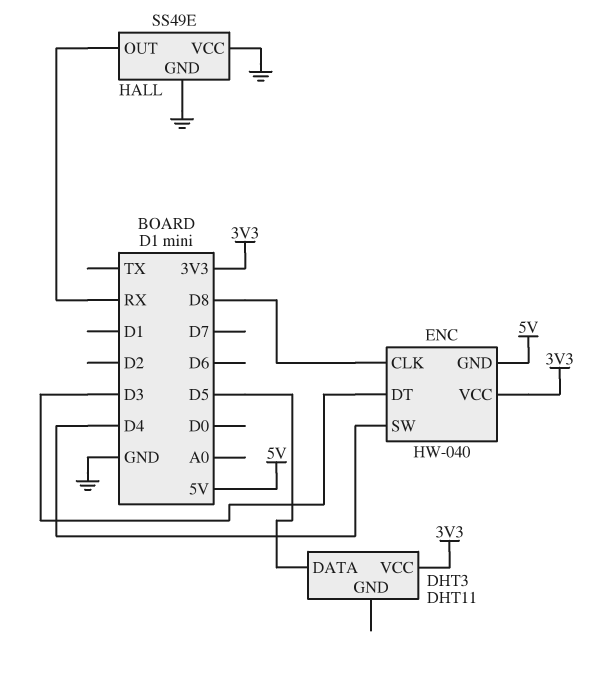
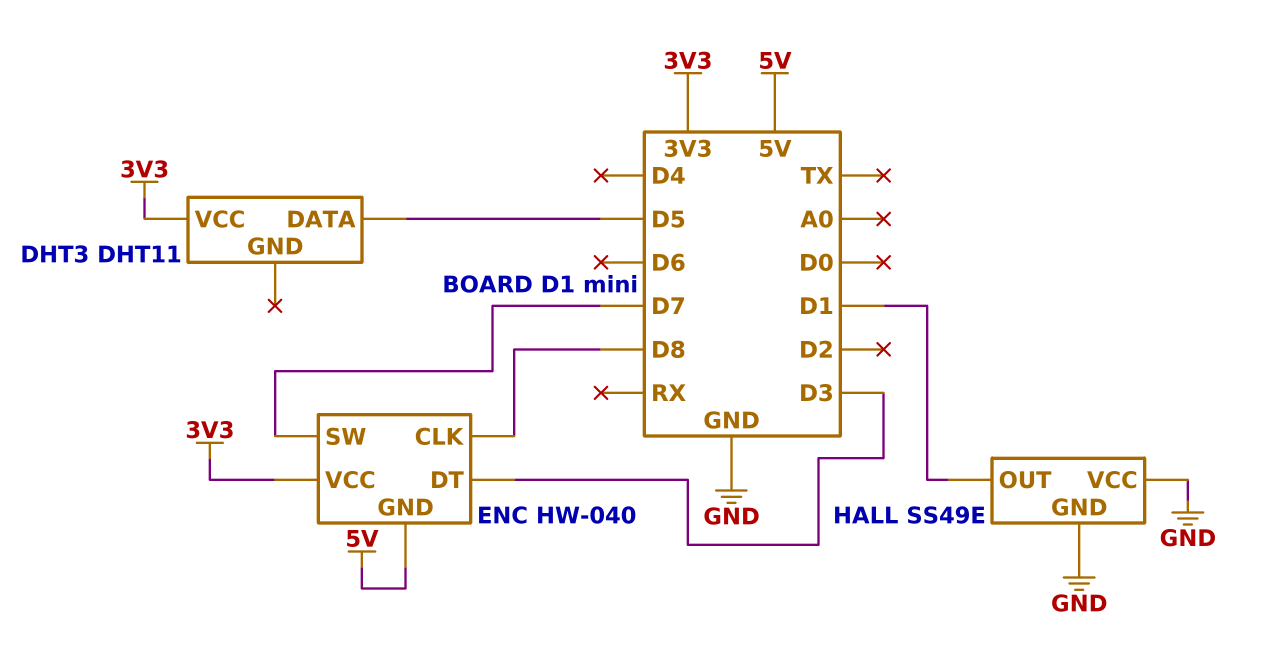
ENC pin SW: D4 -> D7
HALL pin OUT: RX -> D1

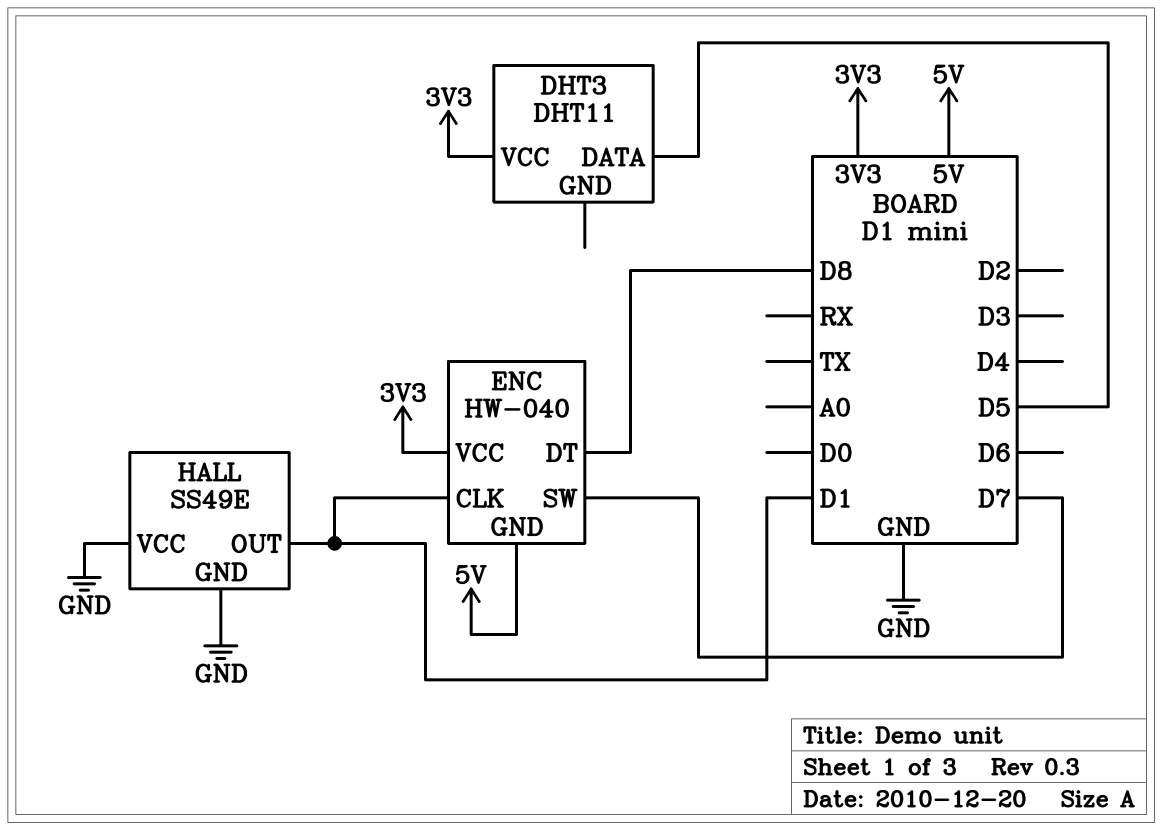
ENC pin CLK: D8 -> D1
ENC pin DT: D3 -> D8

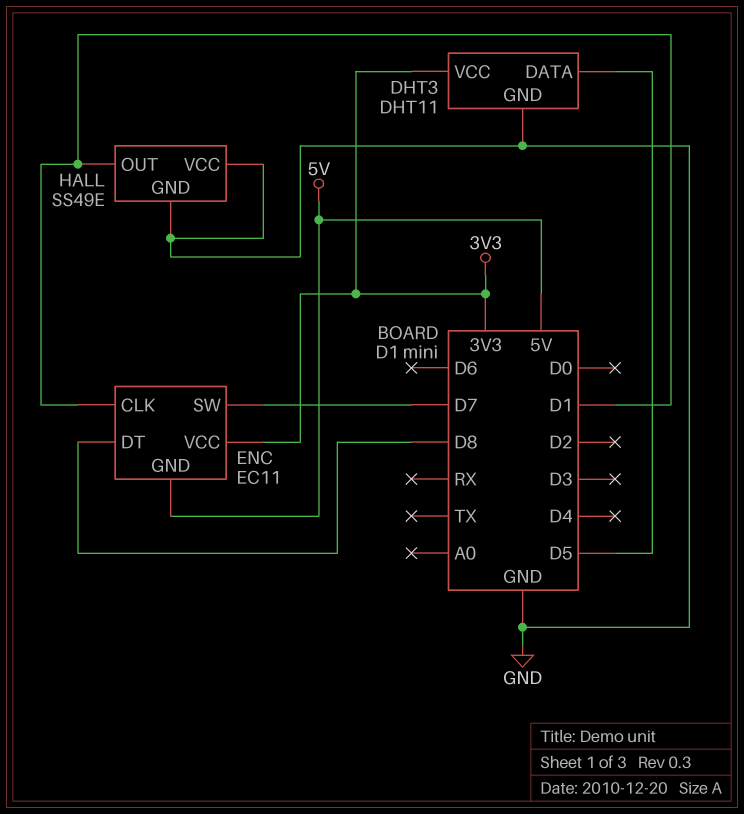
DHT3 pin GND: none -> GND
ENC: HW-040 -> EC11

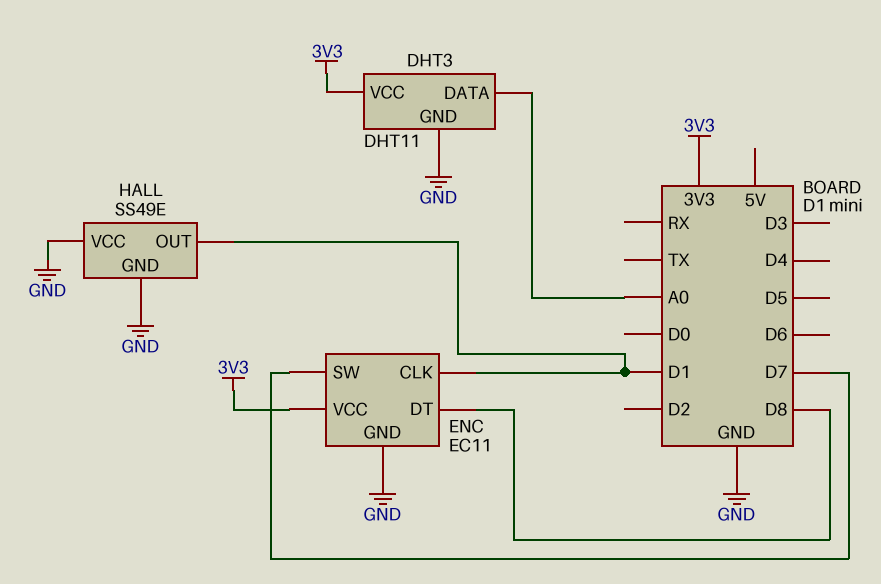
DHT3 pin DATA: D5 -> A0
ENC pin GND: 5V -> GND

